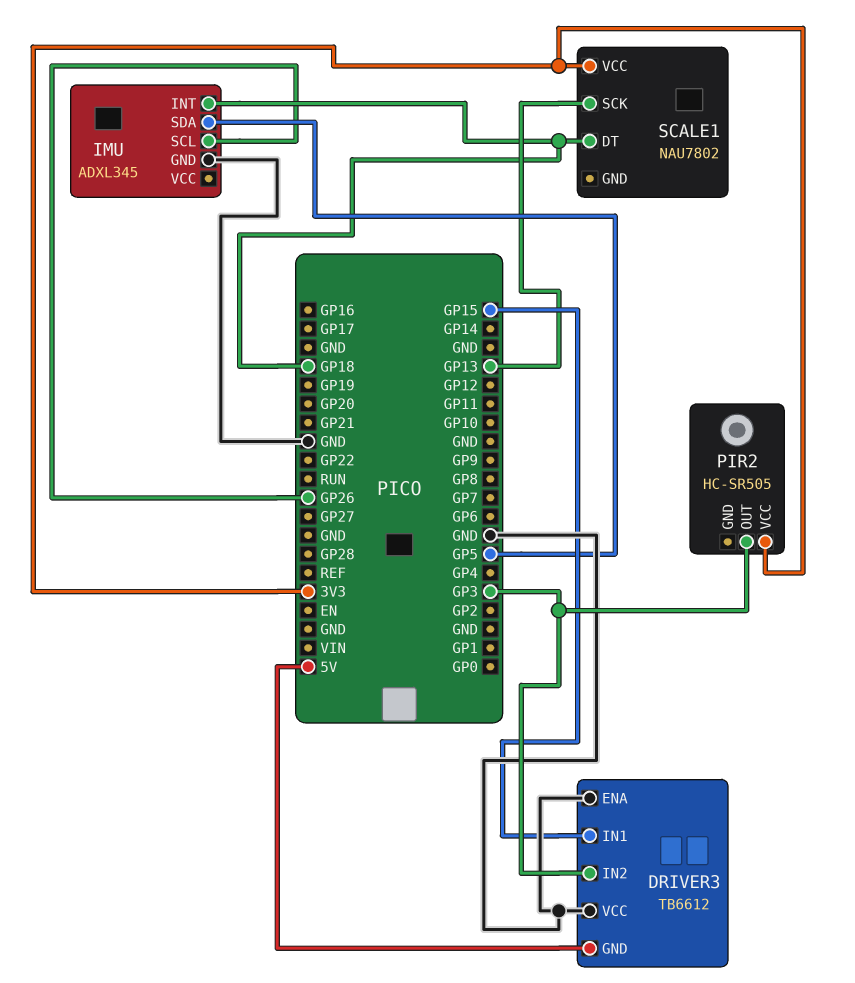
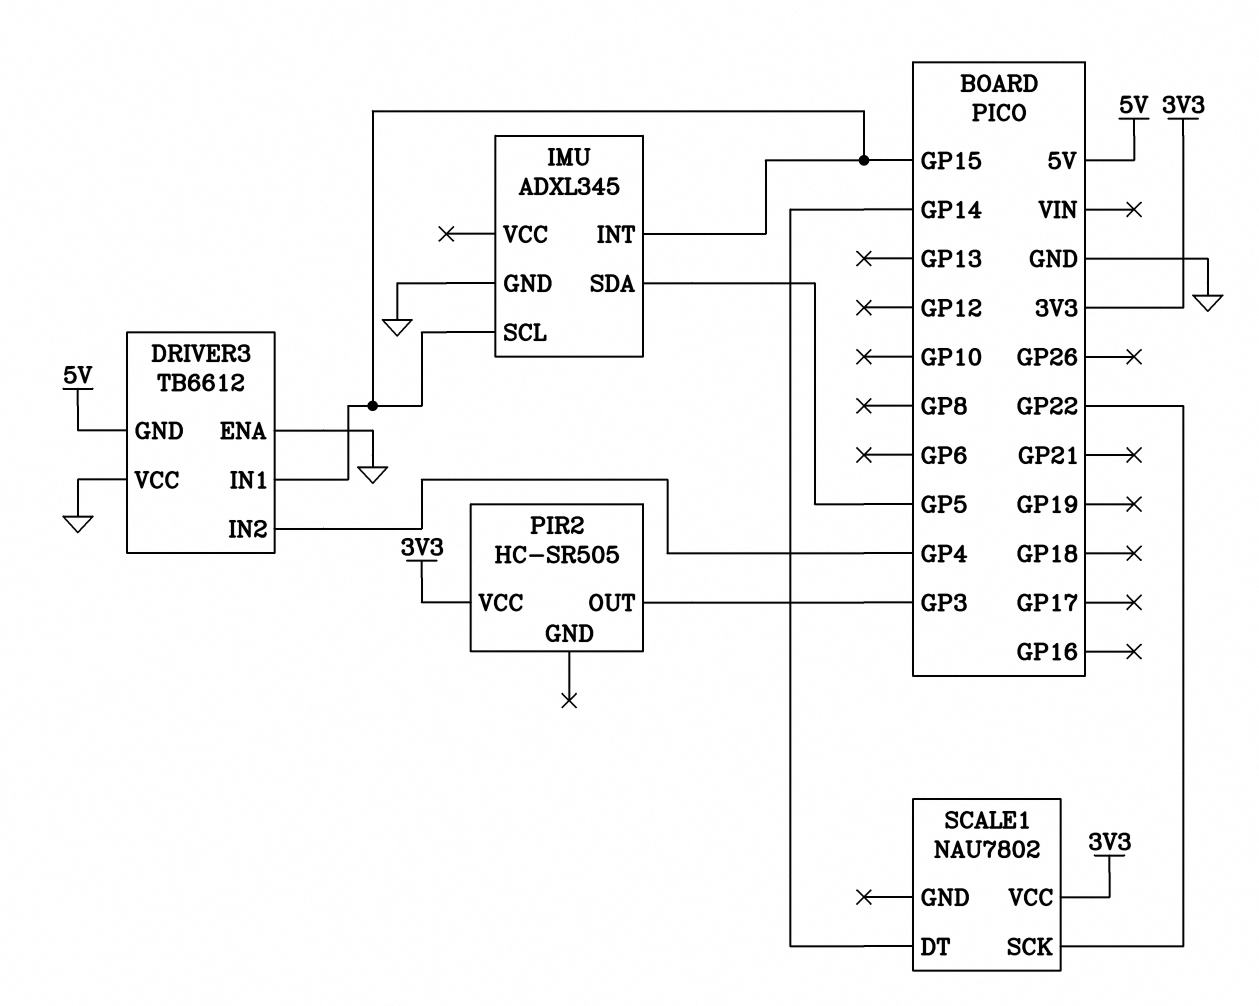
DRIVER3 pin IN2: GP3 -> GP4
IMU pin INT: GP18 -> GP15
IMU pin SCL: GP26 -> GP15
SCALE1 pin DT: GP18 -> GP14
SCALE1 pin SCK: GP13 -> GP22

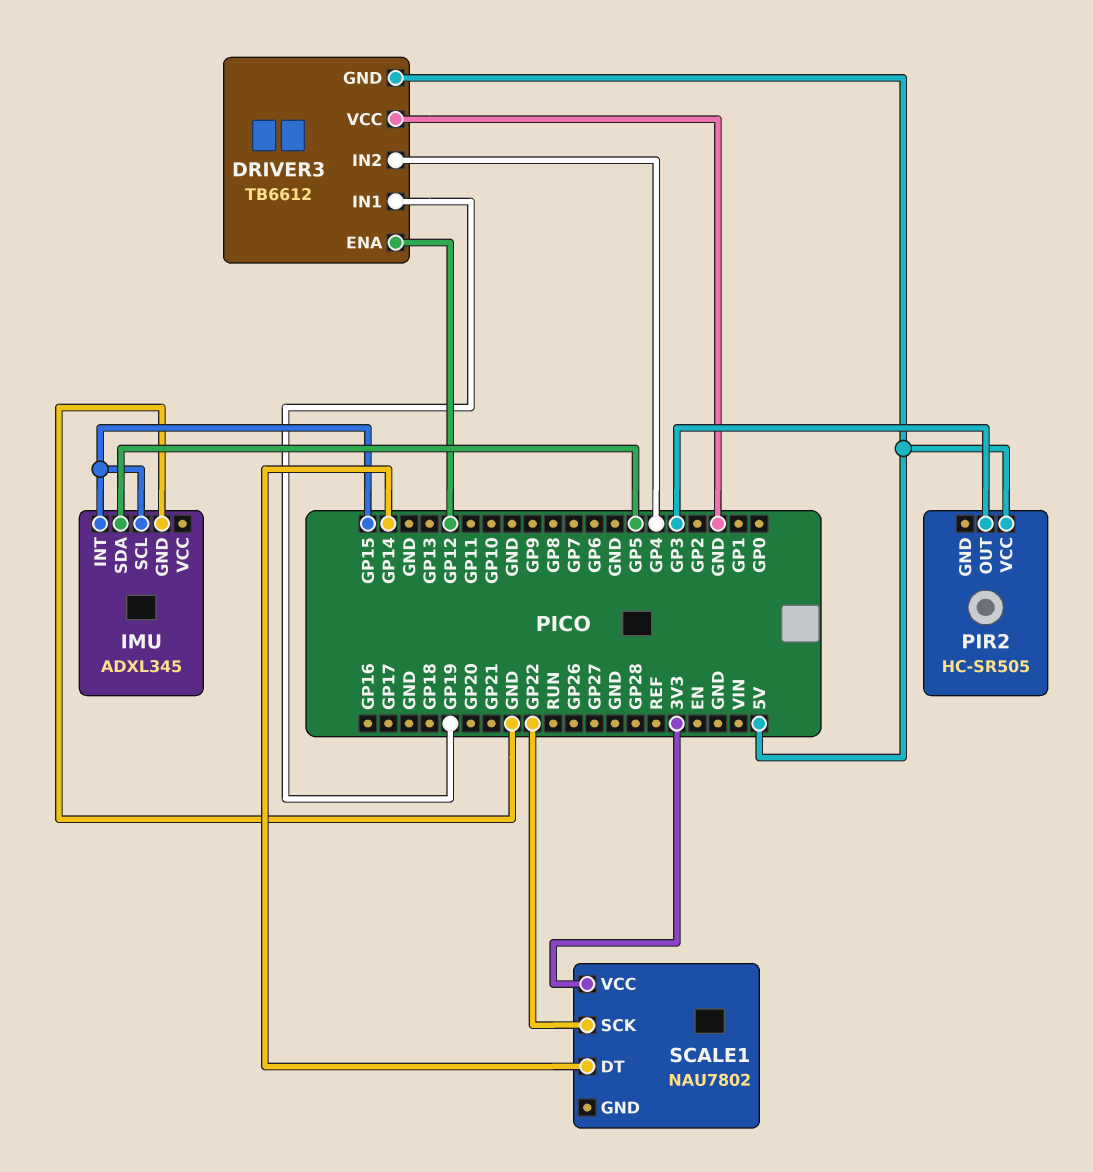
DRIVER3 pin ENA: GND -> GP12
DRIVER3 pin IN1: GP15 -> GP19
PIR2 pin VCC: 3V3 -> 5V

